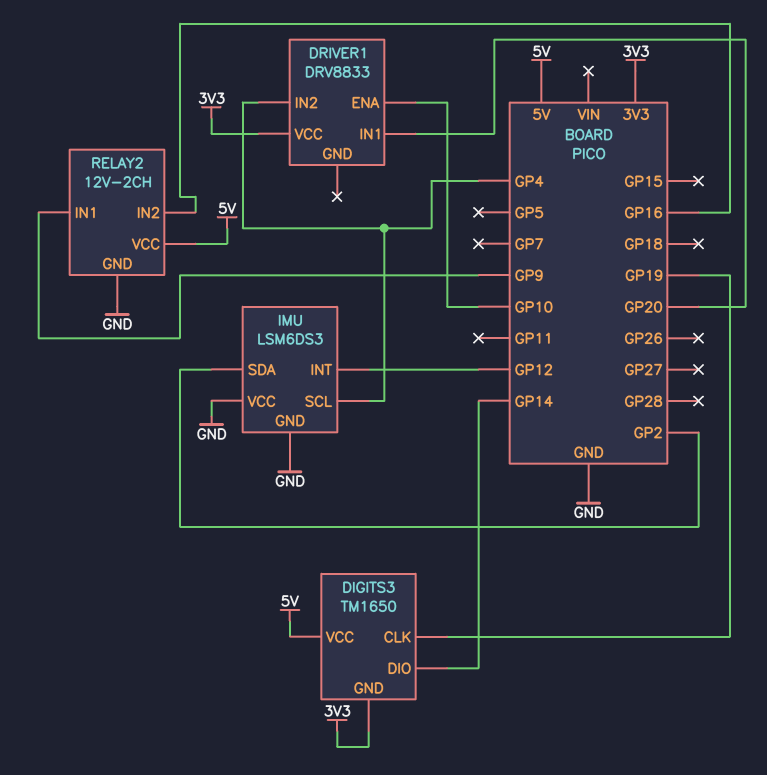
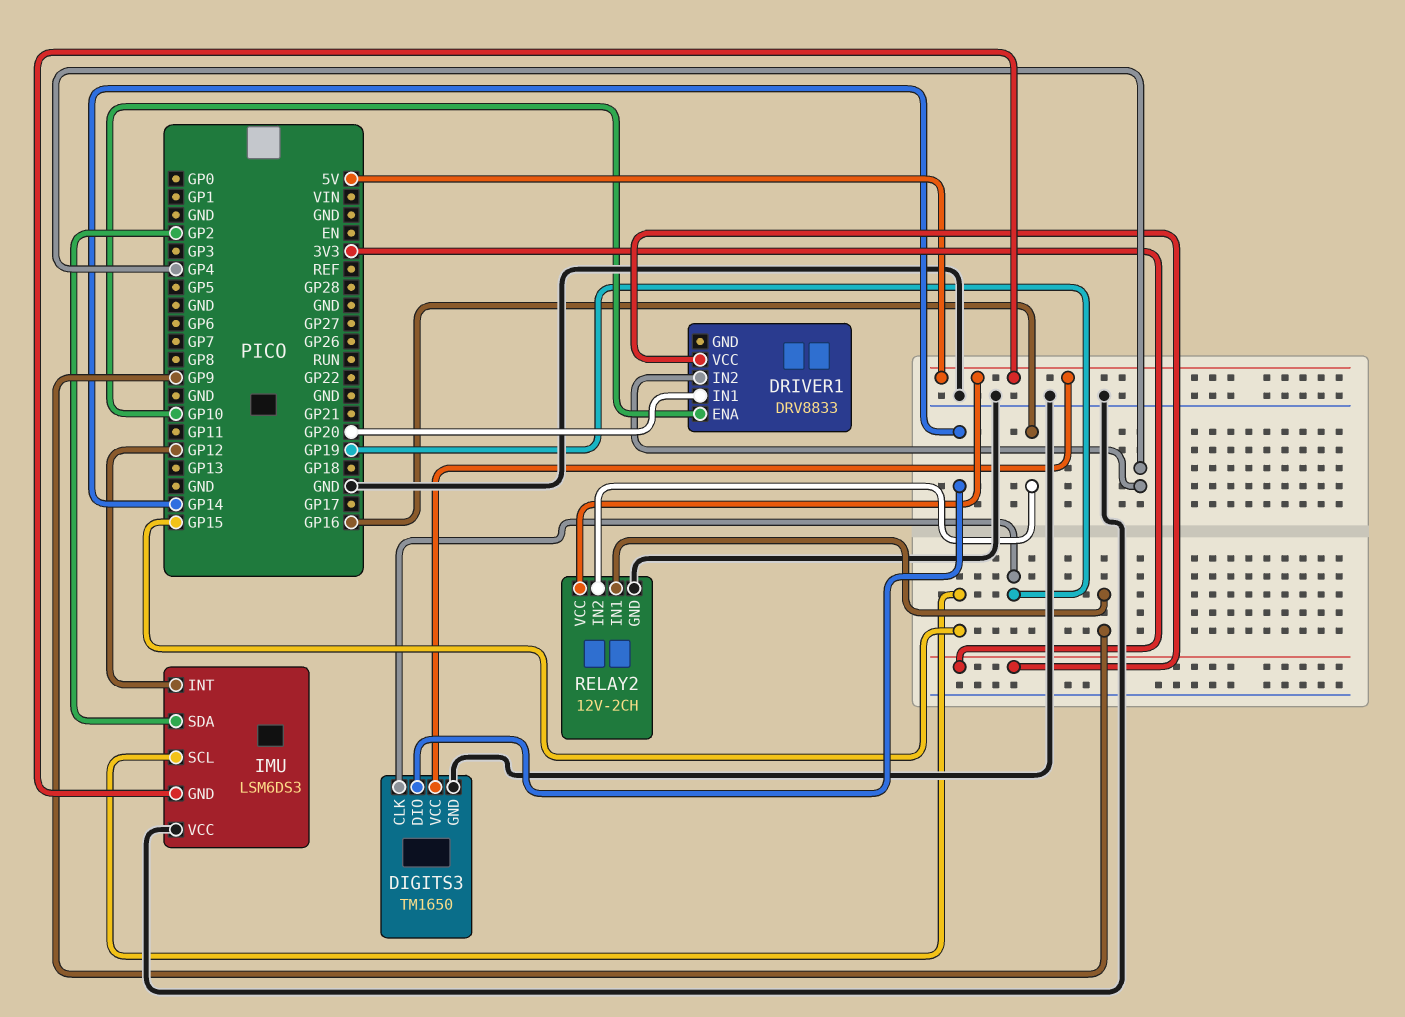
DIGITS3 pin GND: 3V3 -> GND
IMU pin GND: GND -> 5V
IMU pin SCL: GP4 -> GP15

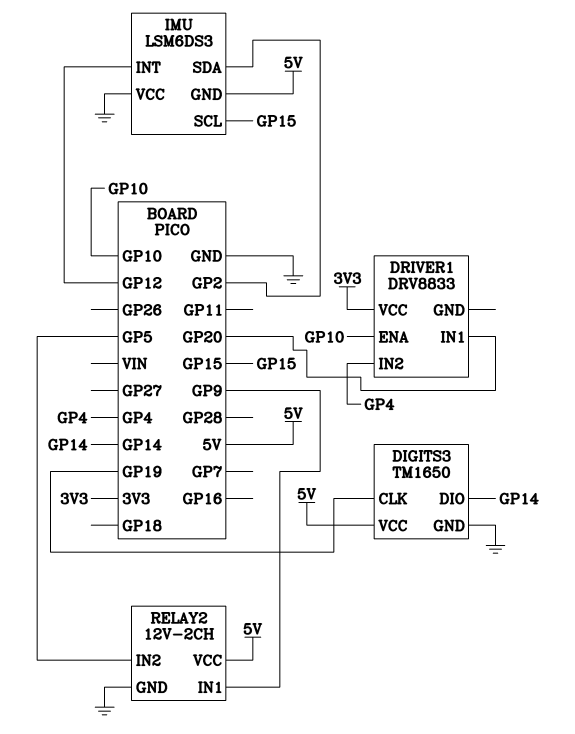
RELAY2 pin IN2: GP16 -> GP5

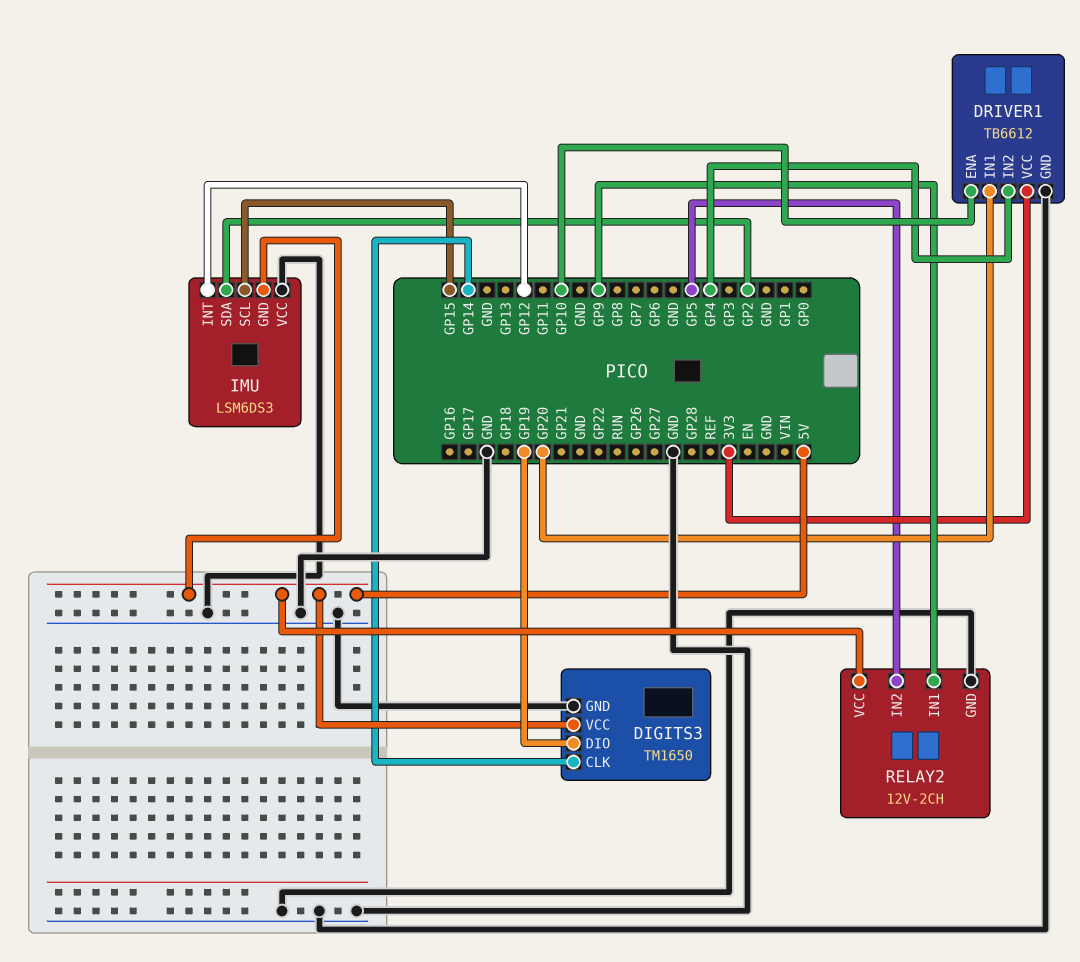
DIGITS3 pin CLK: GP19 -> GP14
DIGITS3 pin DIO: GP14 -> GP19
DRIVER1: DRV8833 -> TB6612
DRIVER1 pin GND: none -> GND

